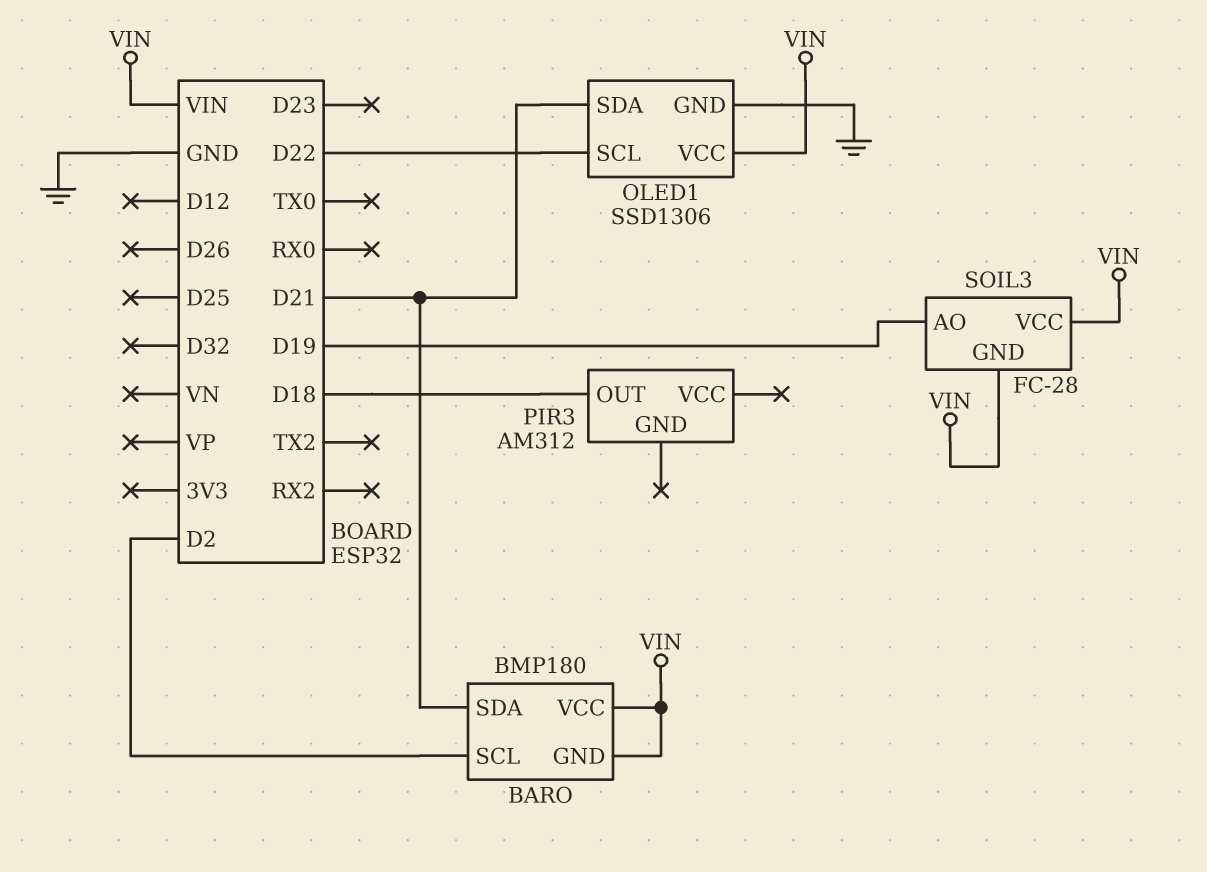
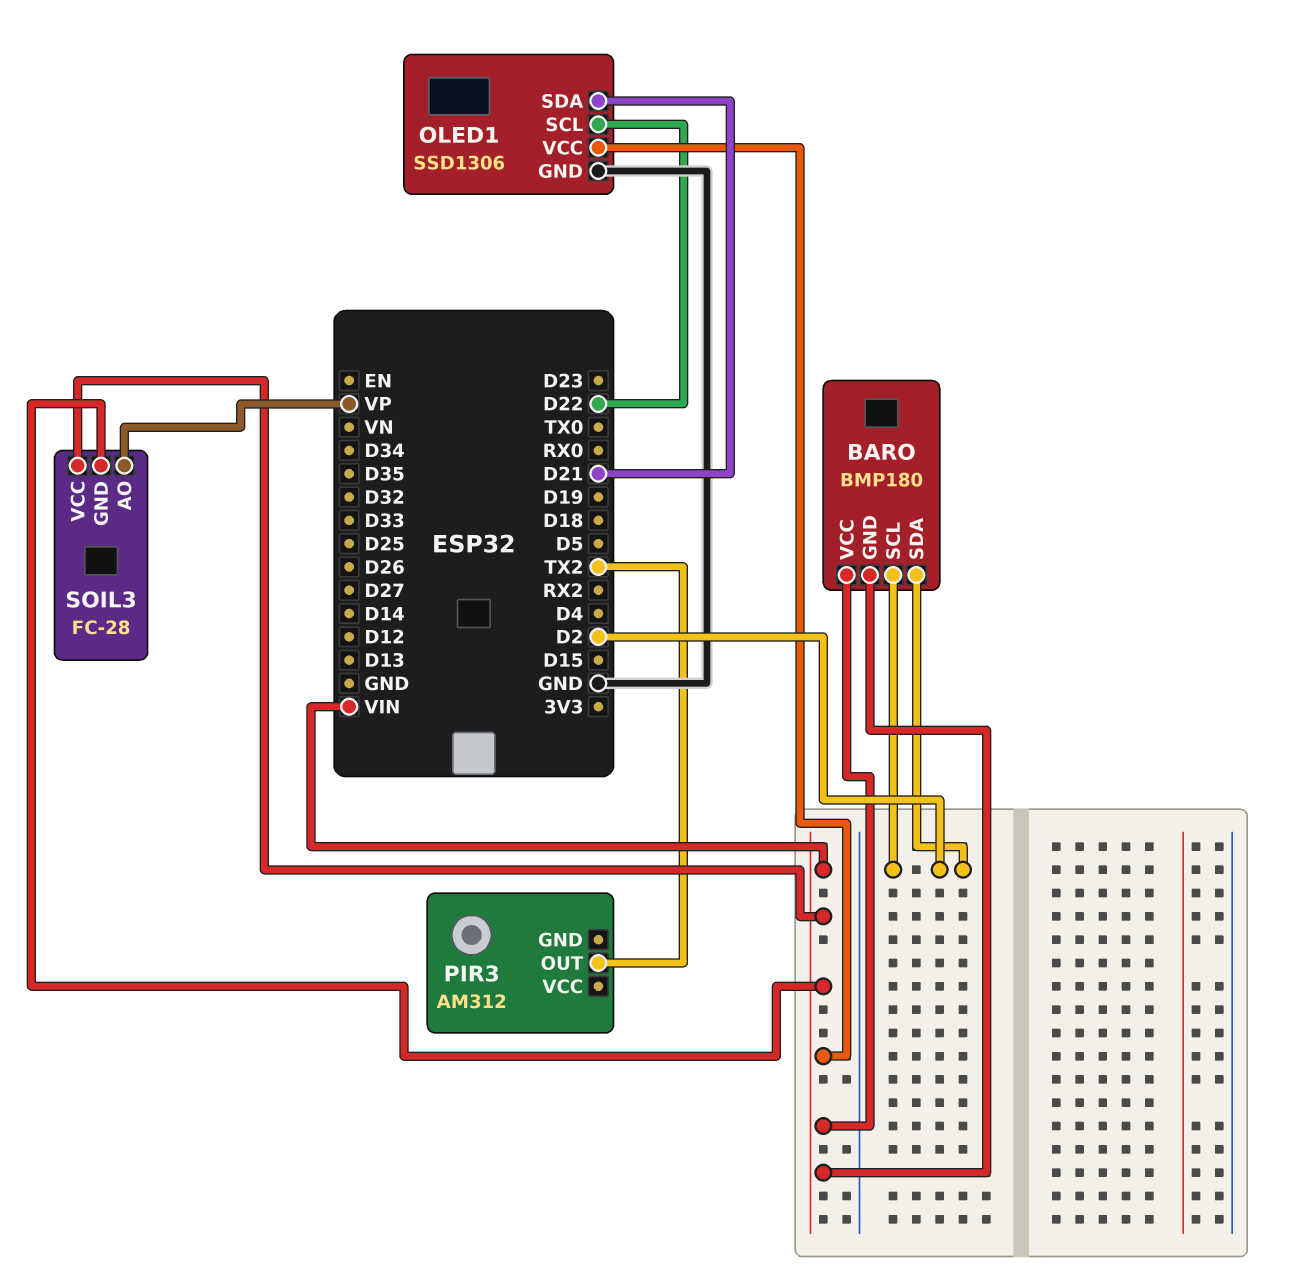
BARO pin SDA: D21 -> D2
PIR3 pin OUT: D18 -> TX2
SOIL3 pin AO: D19 -> VP

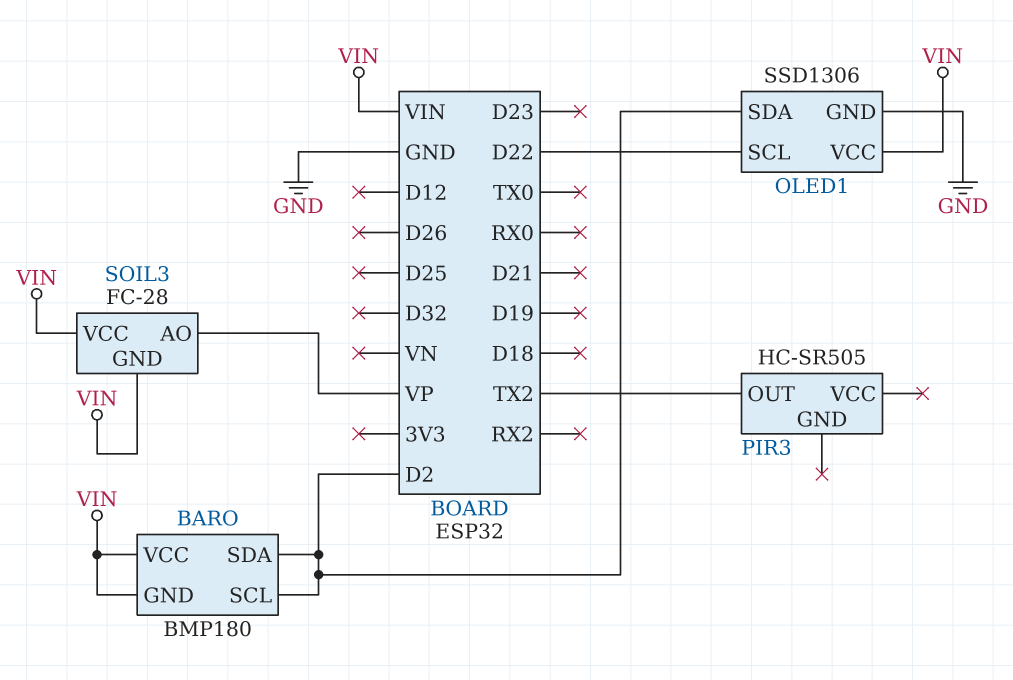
OLED1 pin SDA: D21 -> D2
PIR3: AM312 -> HC-SR505

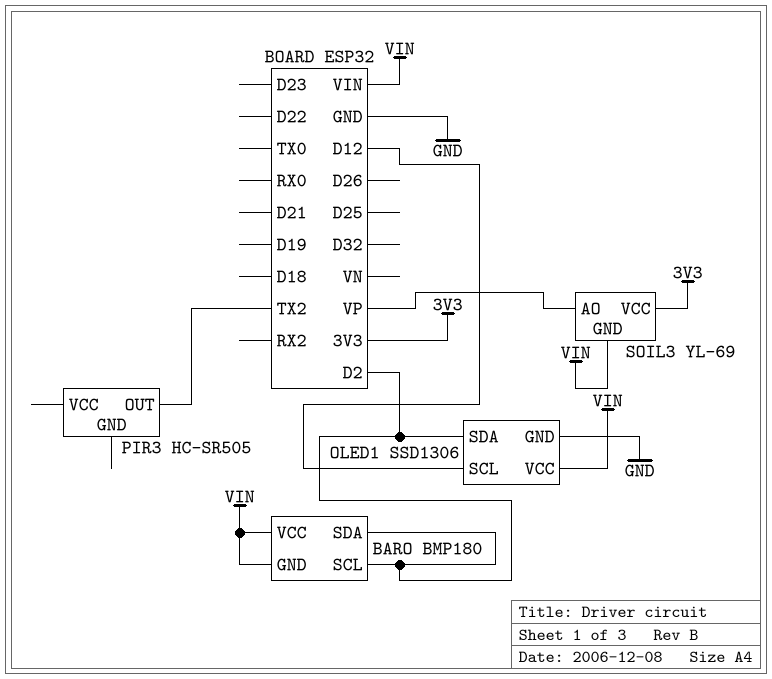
OLED1 pin SCL: D22 -> D12
SOIL3: FC-28 -> YL-69
SOIL3 pin VCC: VIN -> 3V3

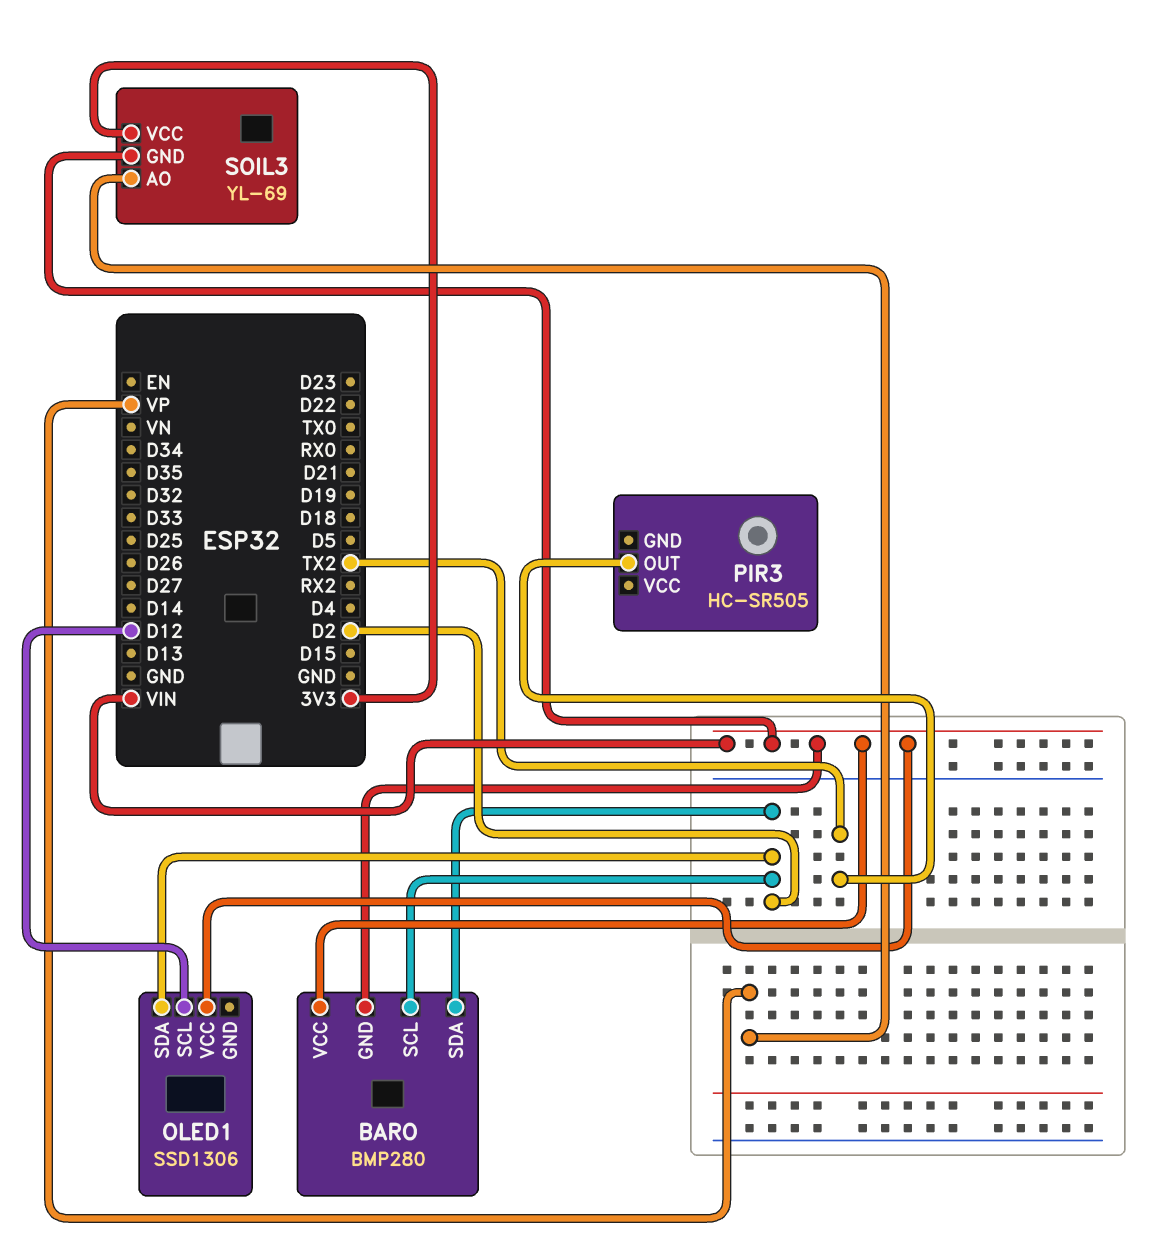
BARO: BMP180 -> BMP280
OLED1 pin GND: GND -> none

